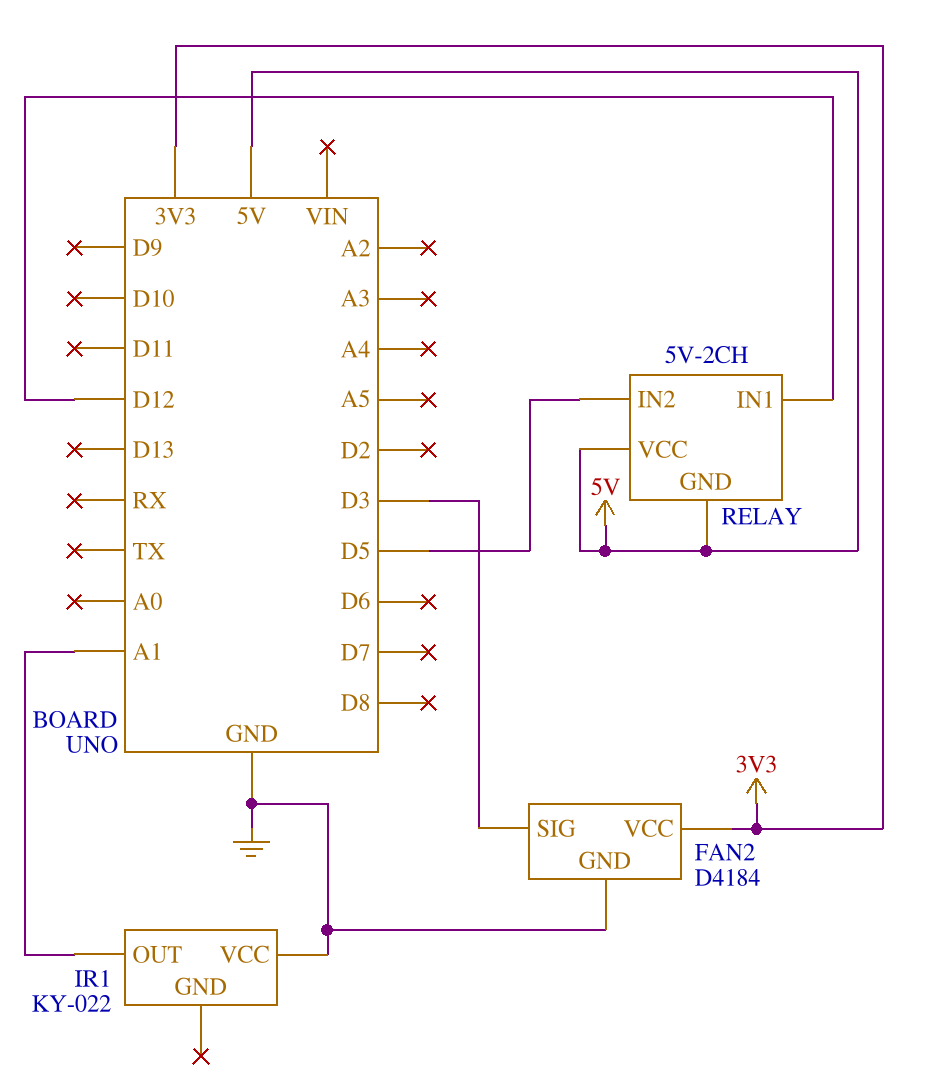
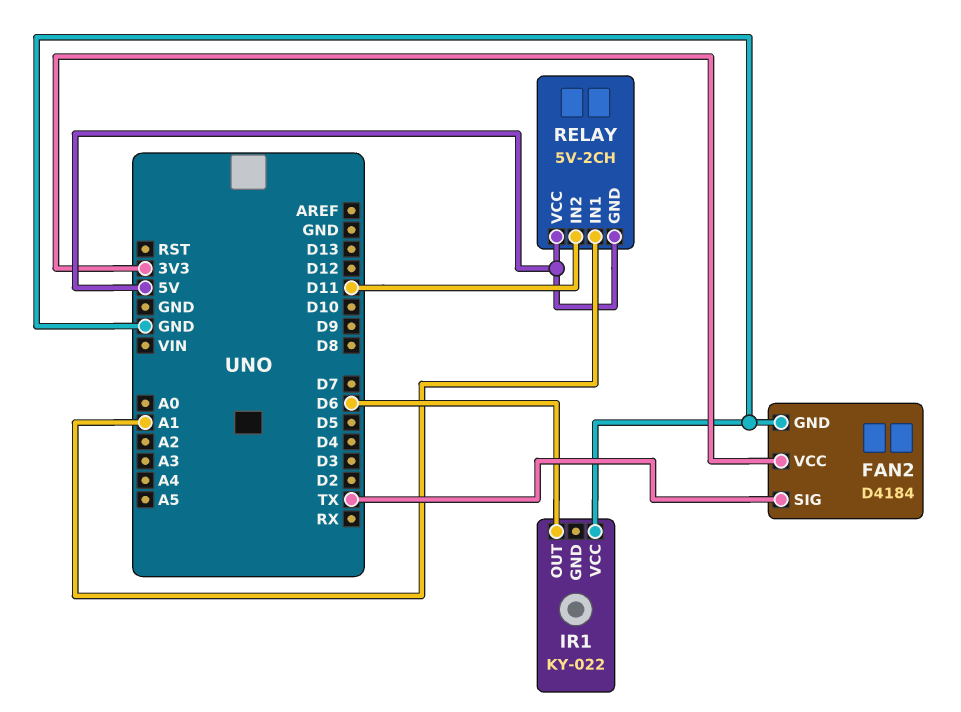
FAN2 pin SIG: D3 -> TX
IR1 pin OUT: A1 -> D6
RELAY pin IN1: D12 -> A1
RELAY pin IN2: D5 -> D11

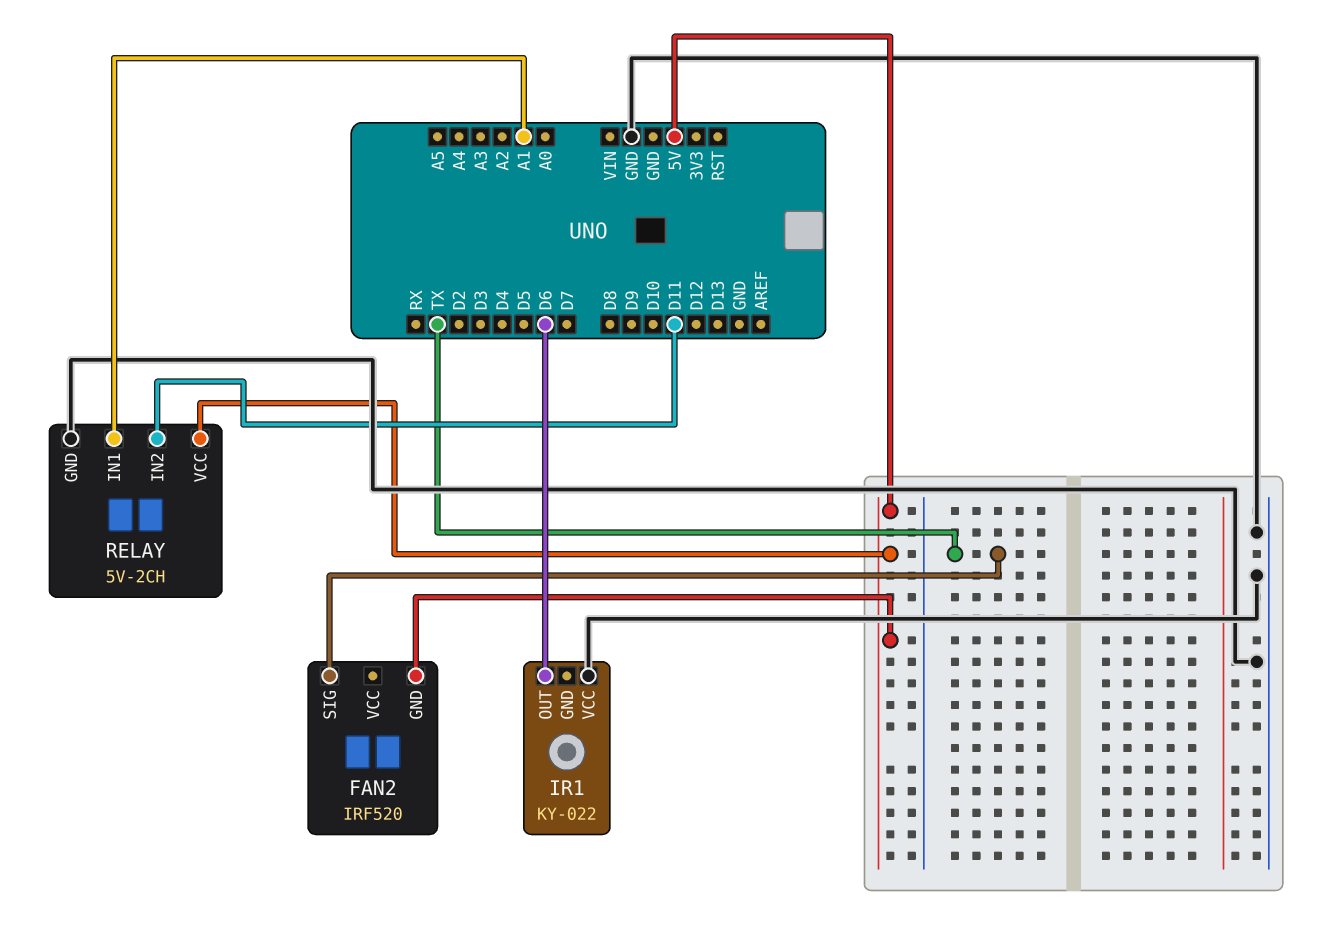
FAN2: D4184 -> IRF520
FAN2 pin GND: GND -> 5V
FAN2 pin VCC: 3V3 -> none
RELAY pin GND: 5V -> GND

